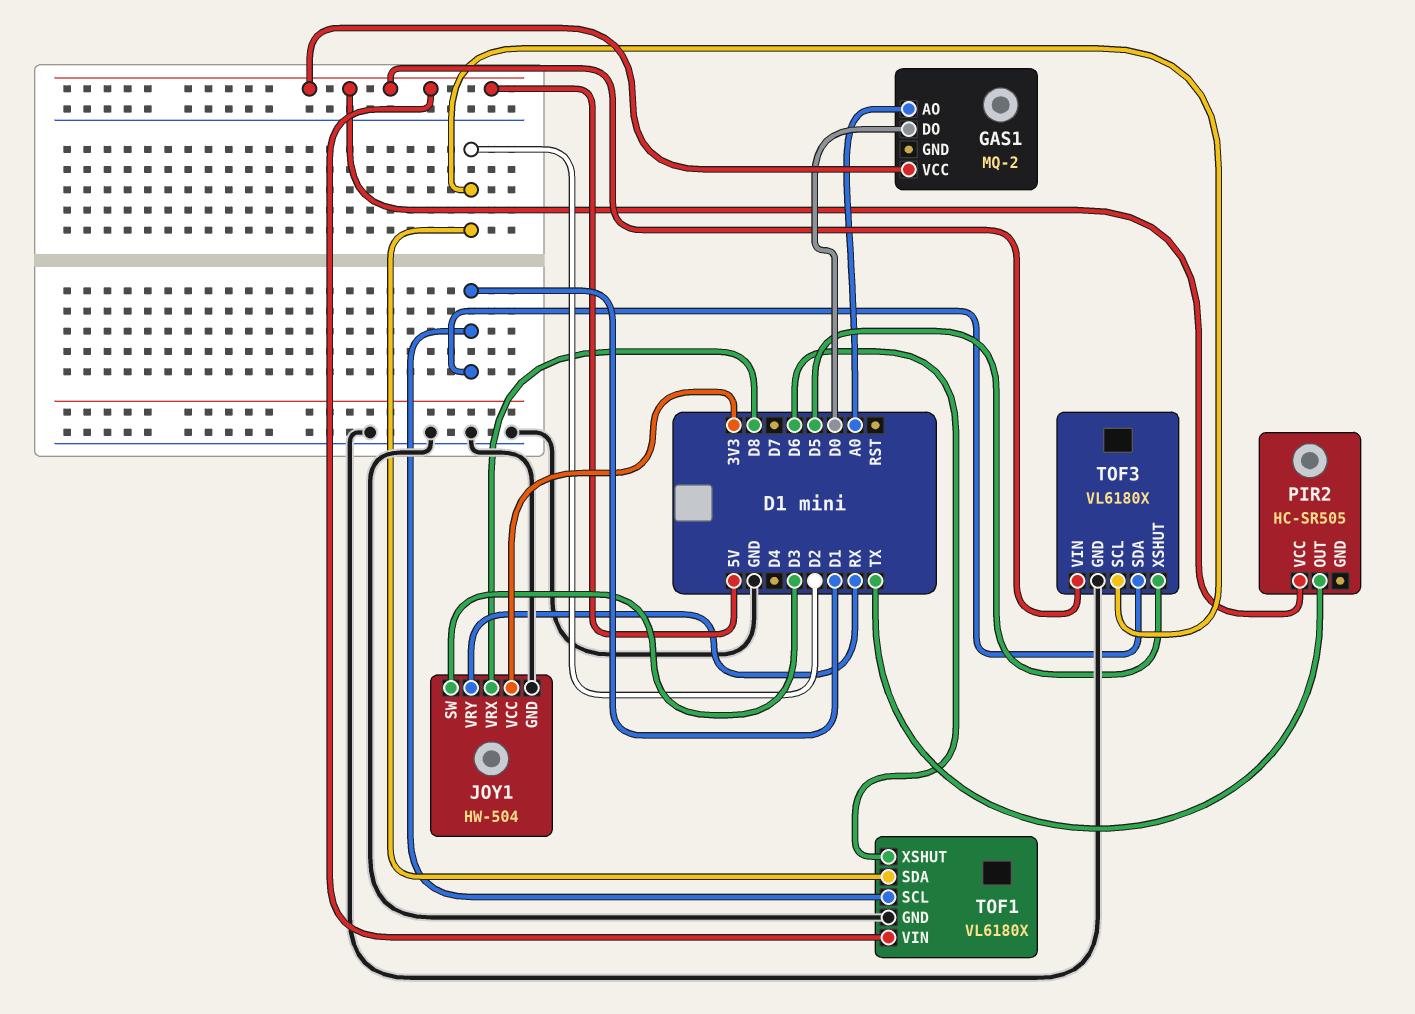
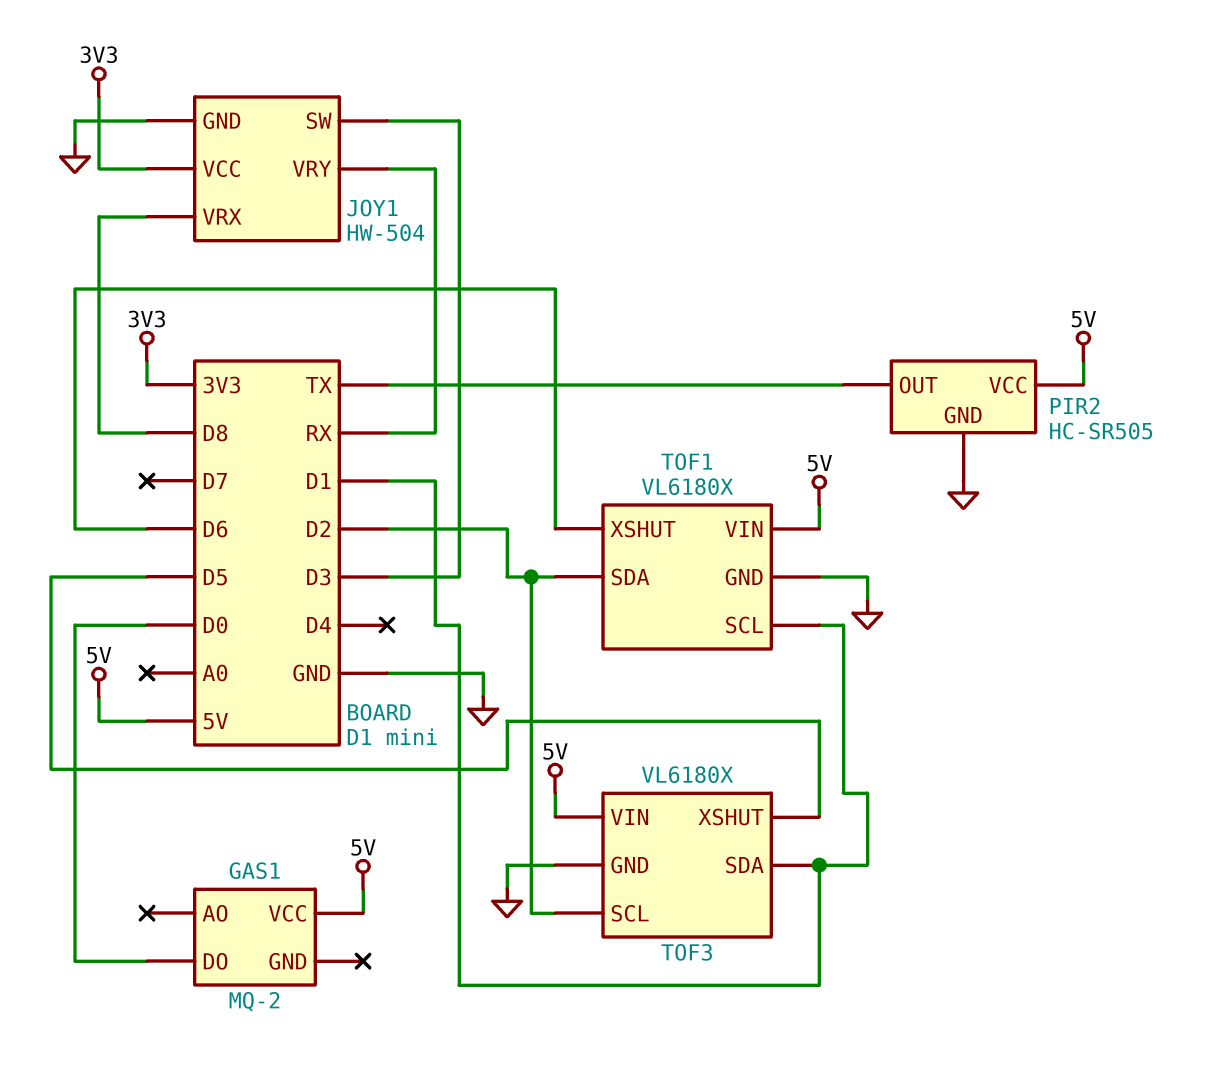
GAS1 pin AO: A0 -> none
PIR2 pin GND: none -> GND

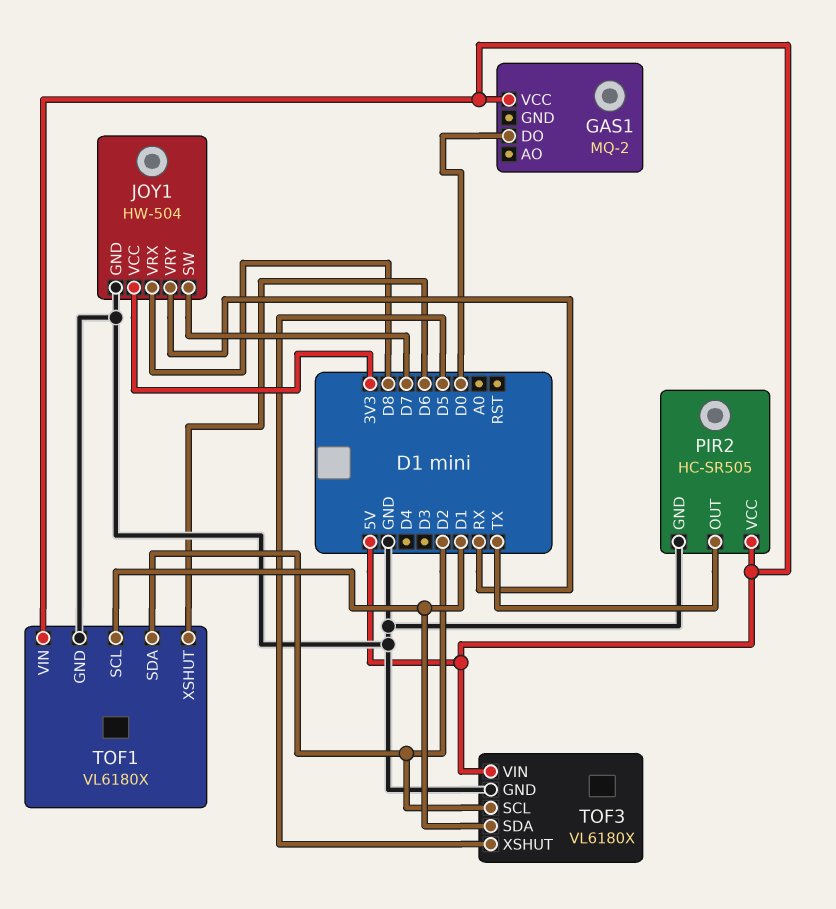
JOY1 pin SW: D3 -> D7

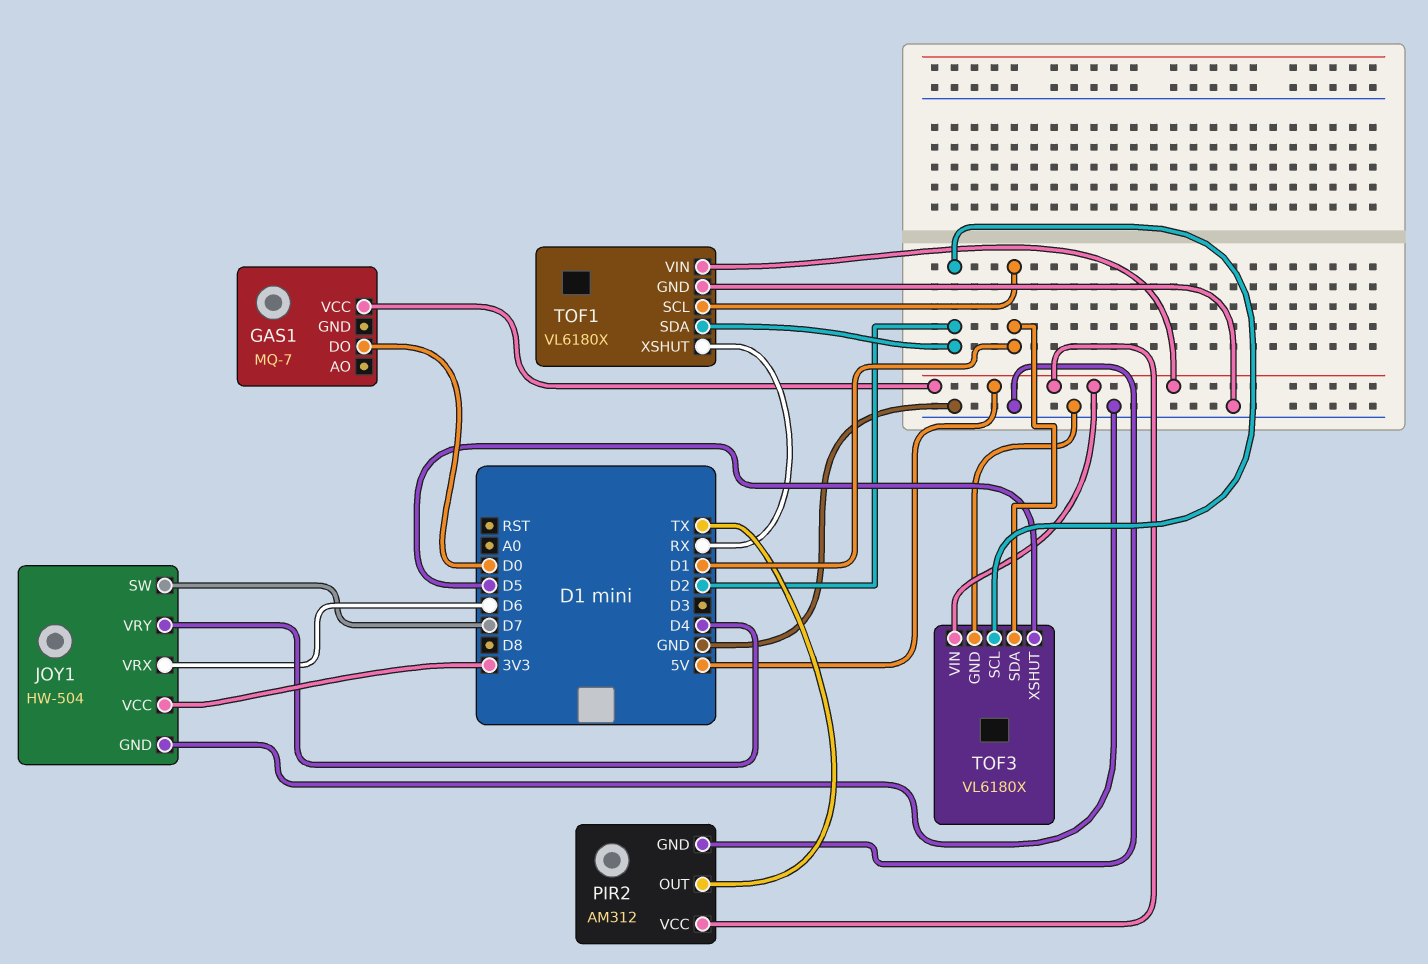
GAS1: MQ-2 -> MQ-7
JOY1 pin VRX: D8 -> D6
JOY1 pin VRY: RX -> D4
PIR2: HC-SR505 -> AM312
TOF1 pin XSHUT: D6 -> RX

